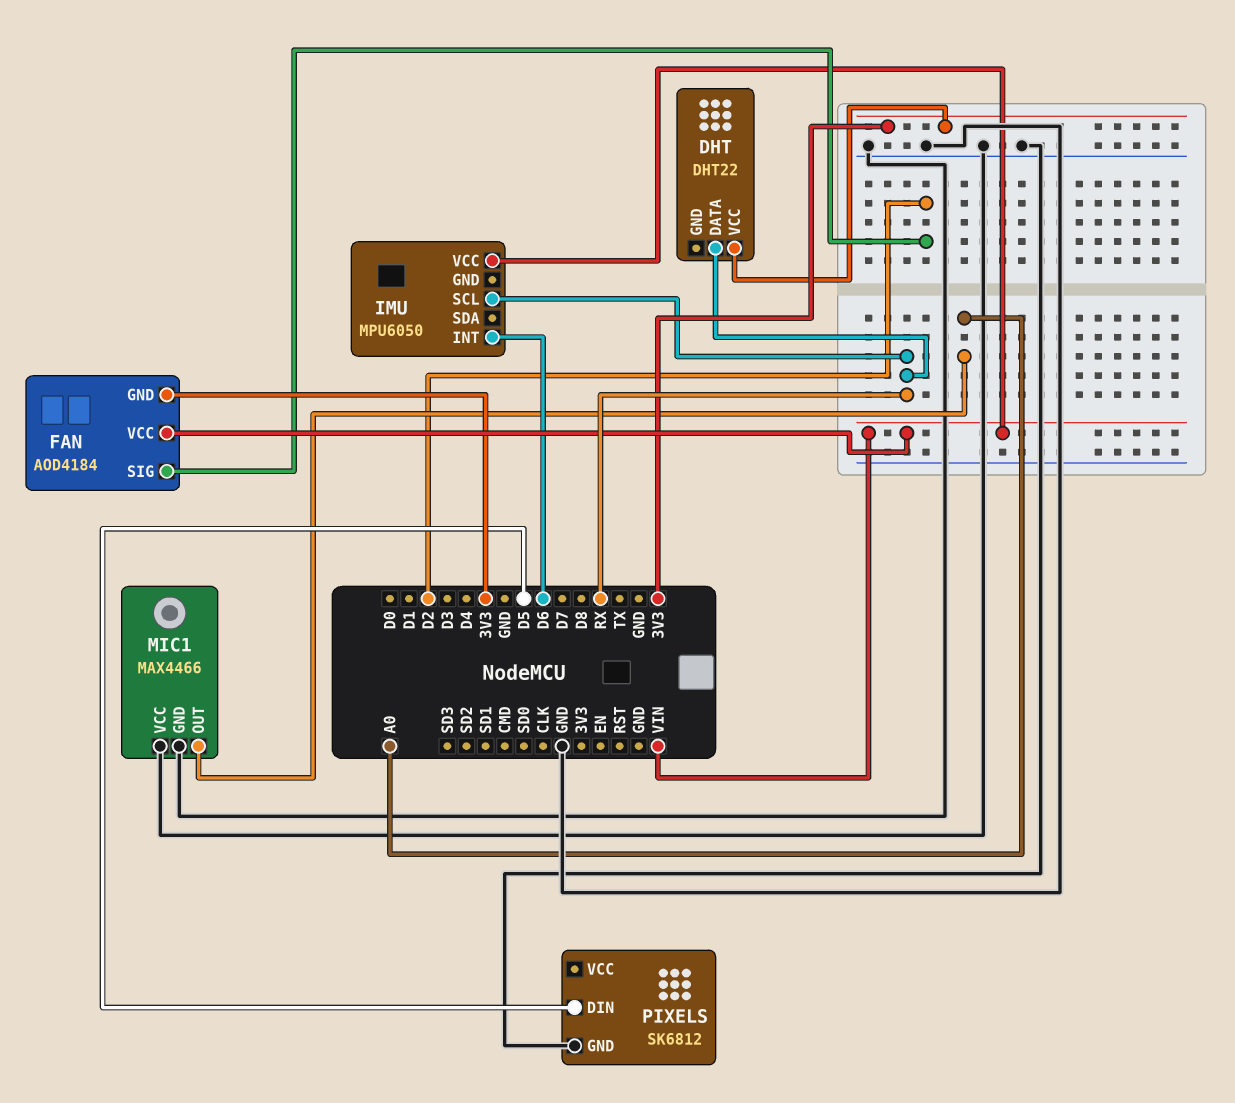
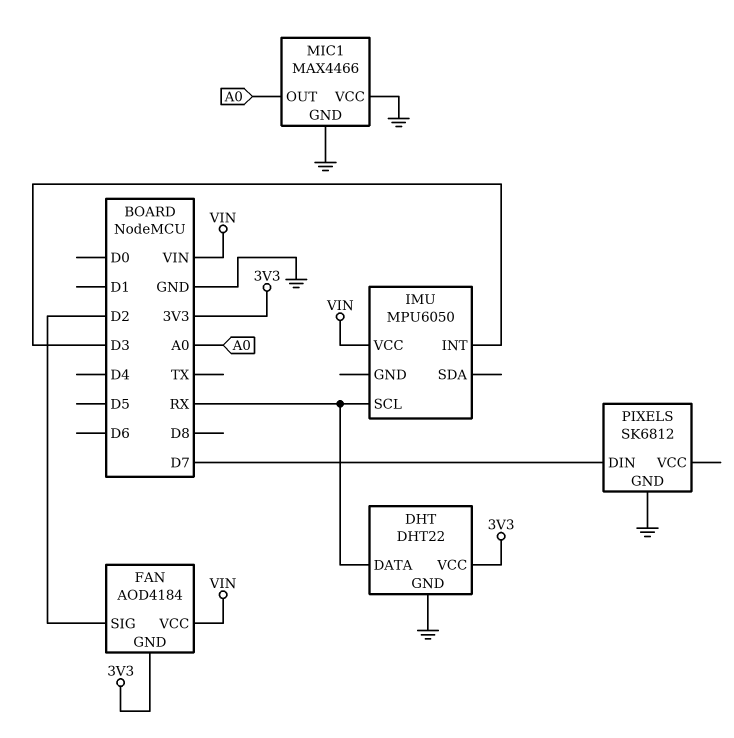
DHT pin GND: none -> GND
IMU pin INT: D6 -> D3
PIXELS pin DIN: D5 -> D7

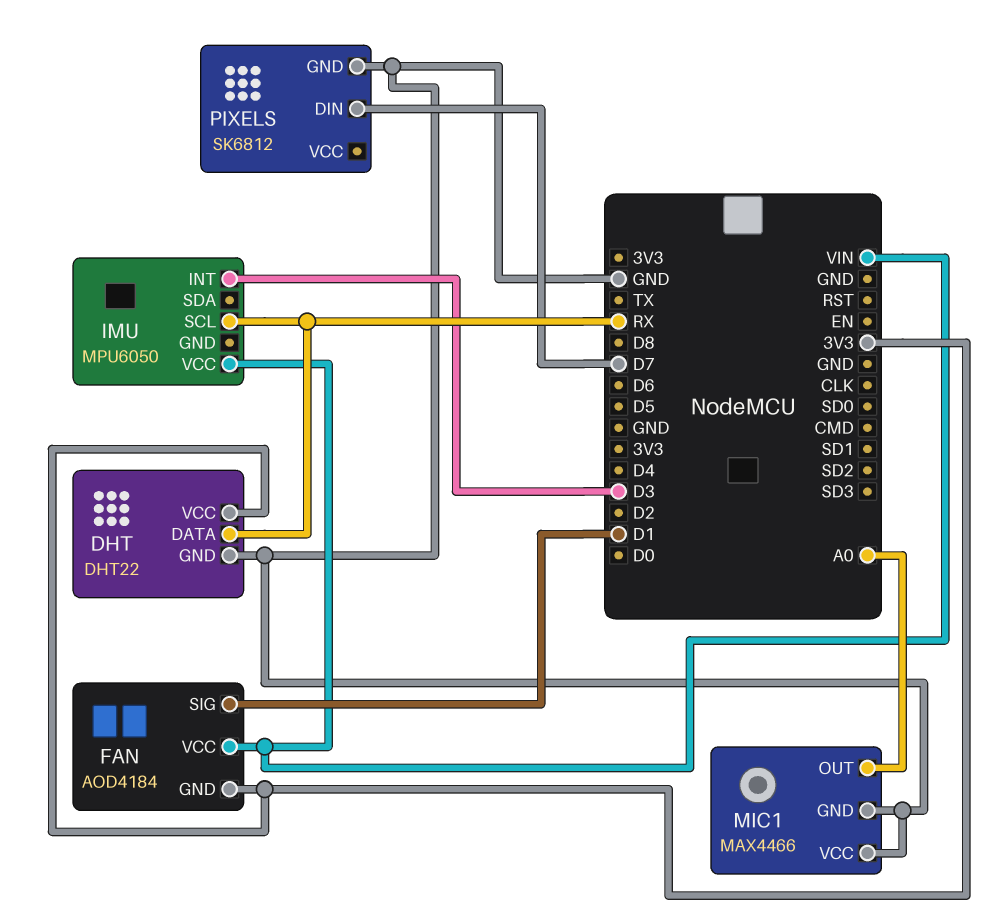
FAN pin SIG: D2 -> D1

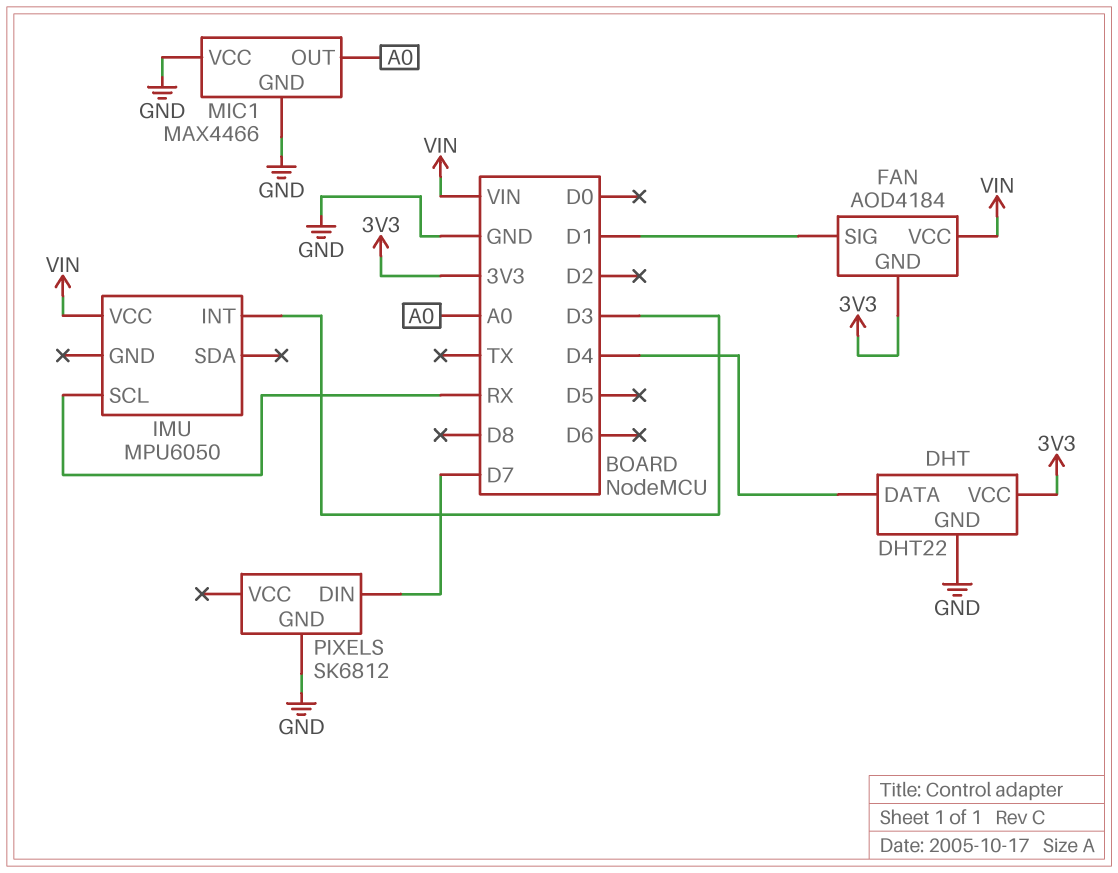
DHT pin DATA: RX -> D4

